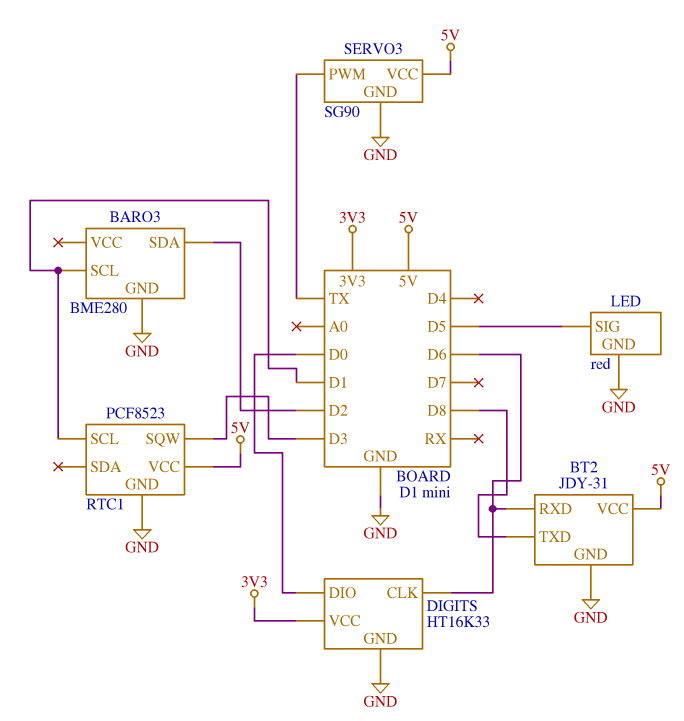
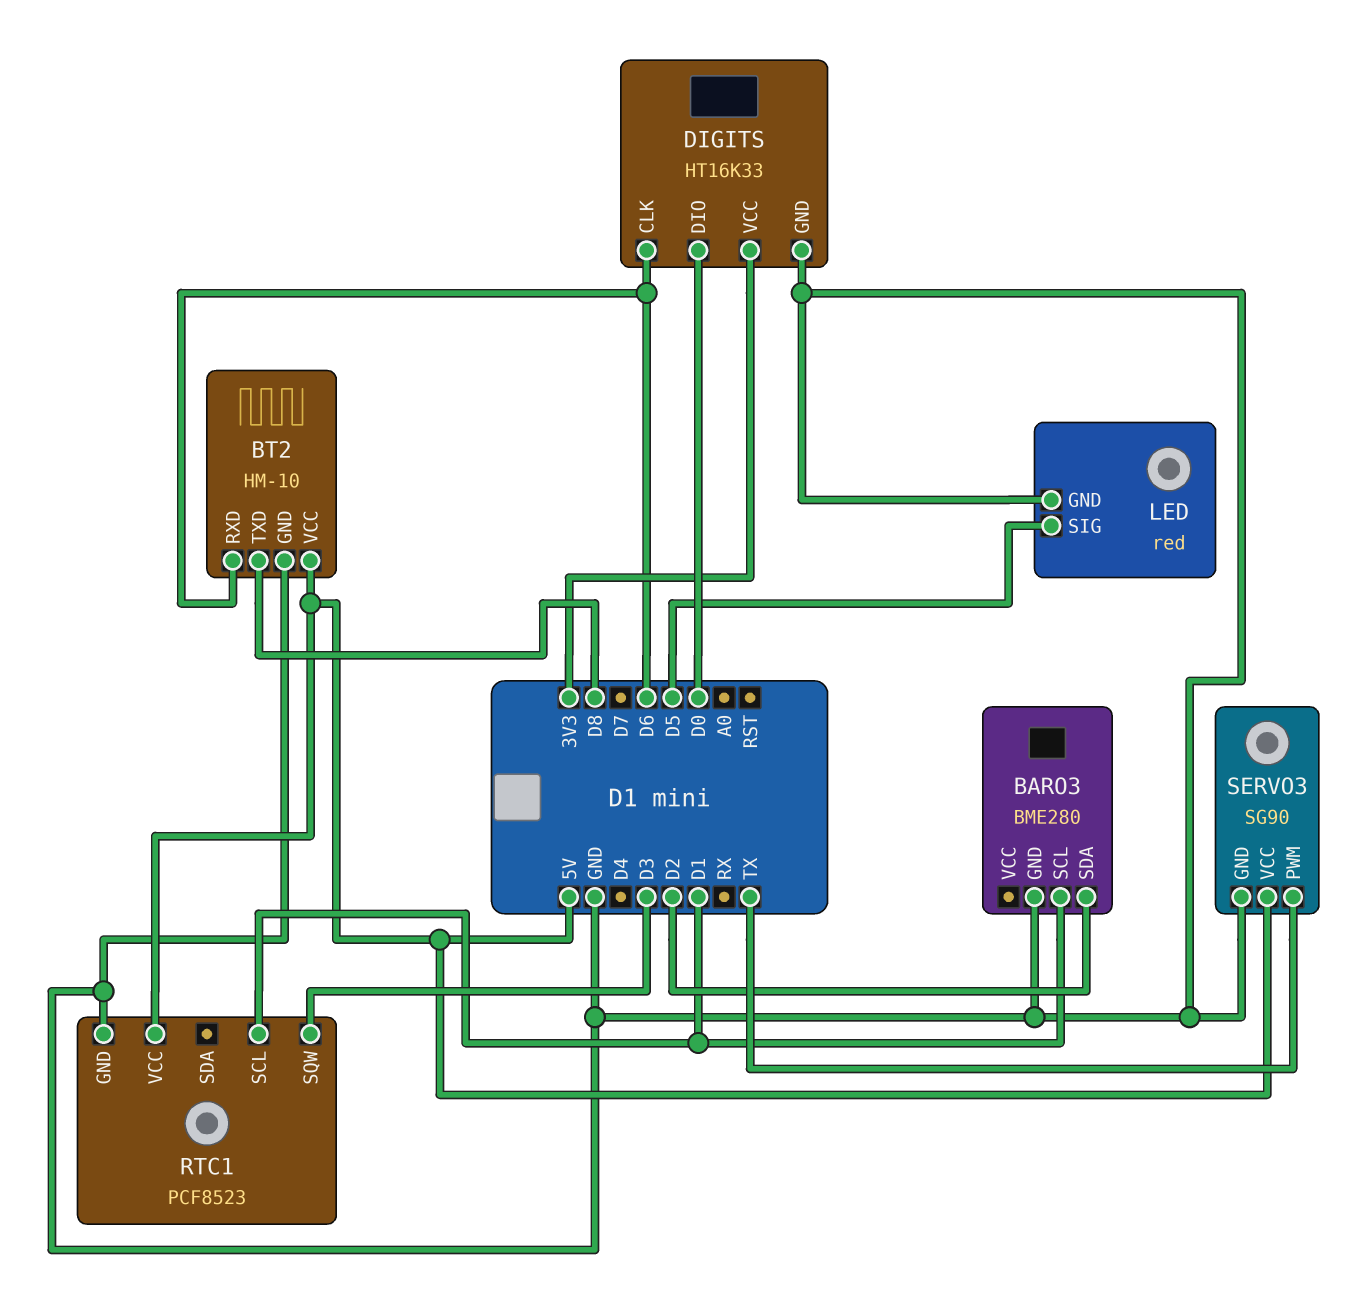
BT2: JDY-31 -> HM-10

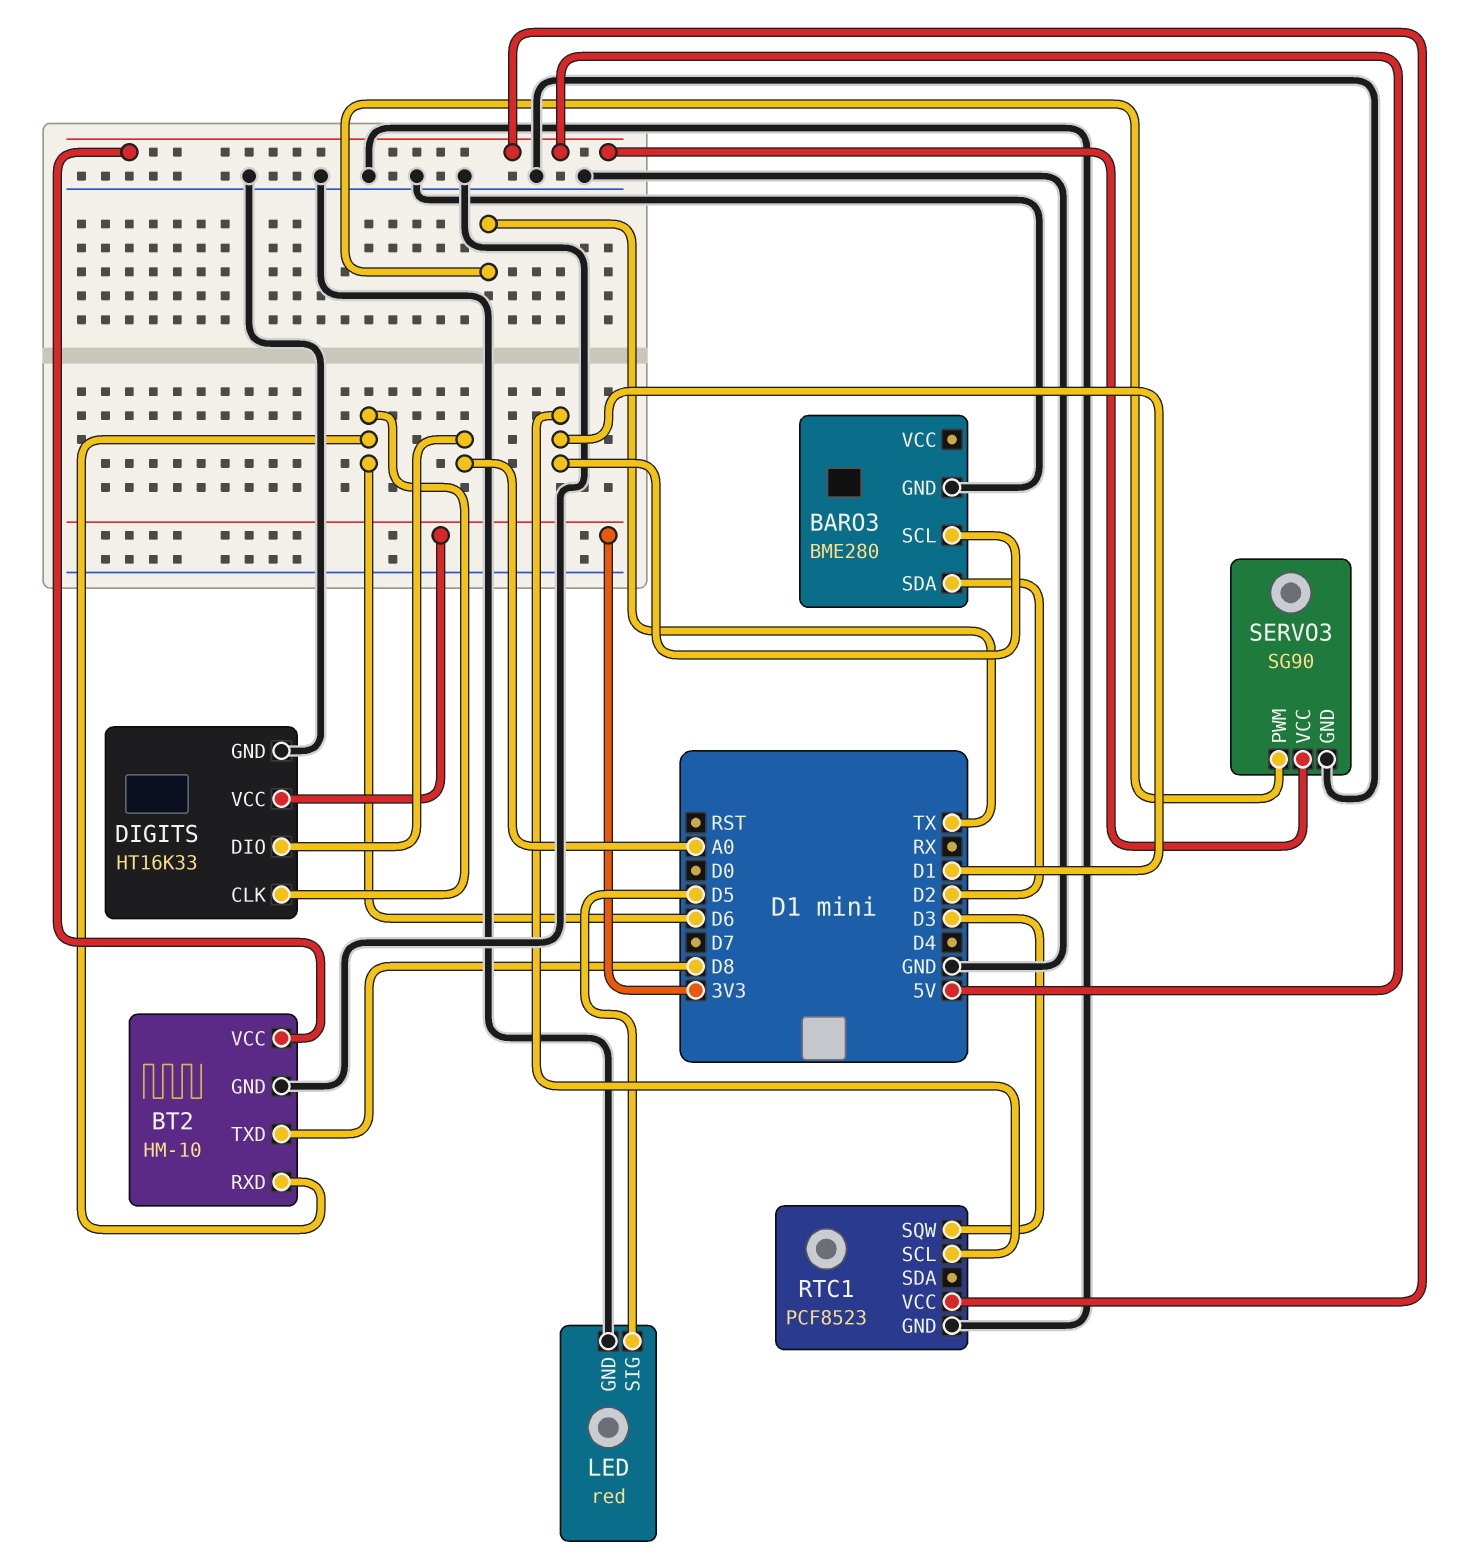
DIGITS pin DIO: D0 -> A0

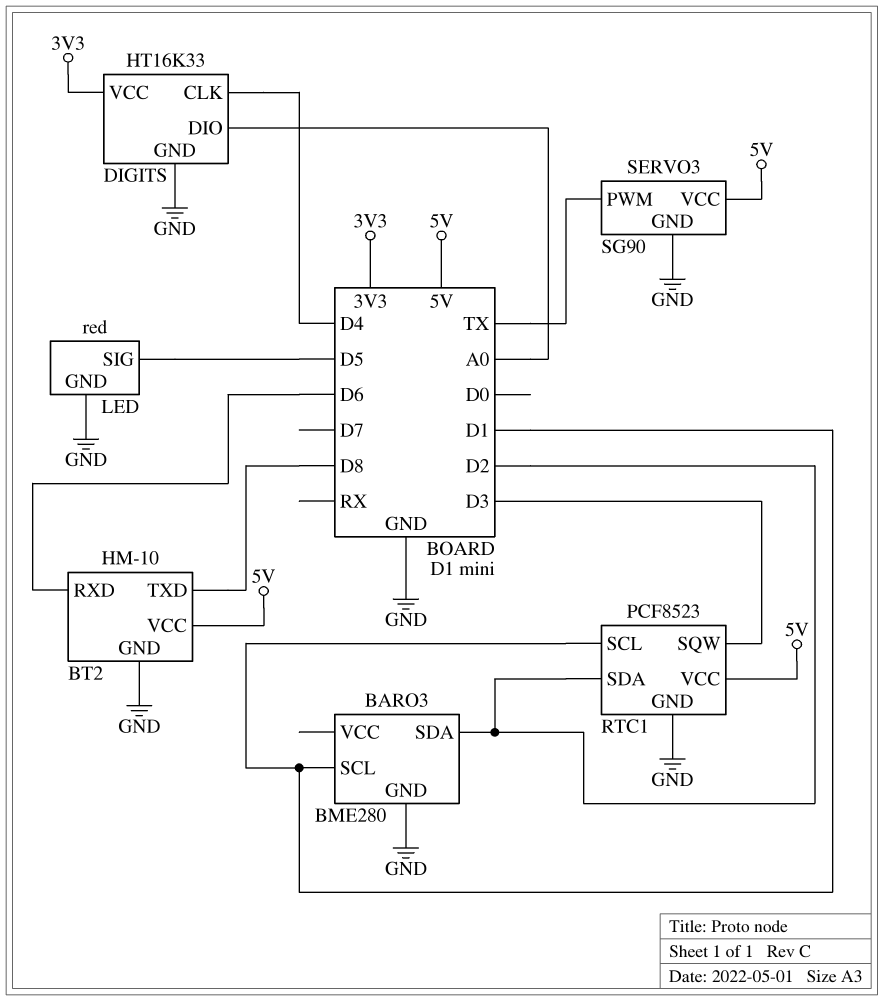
DIGITS pin CLK: D6 -> D4
RTC1 pin SDA: none -> D2

